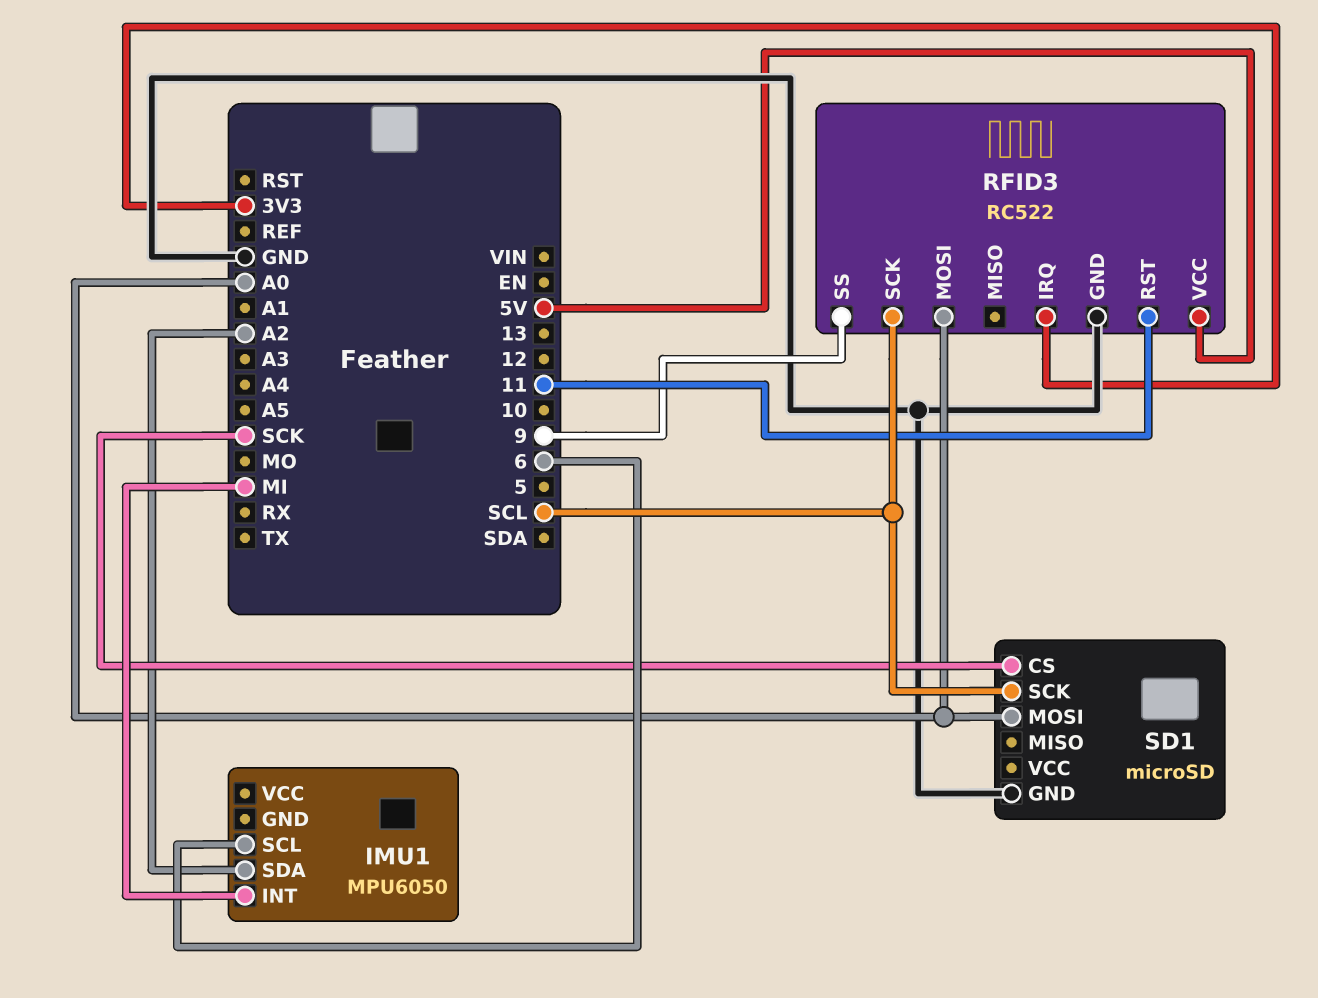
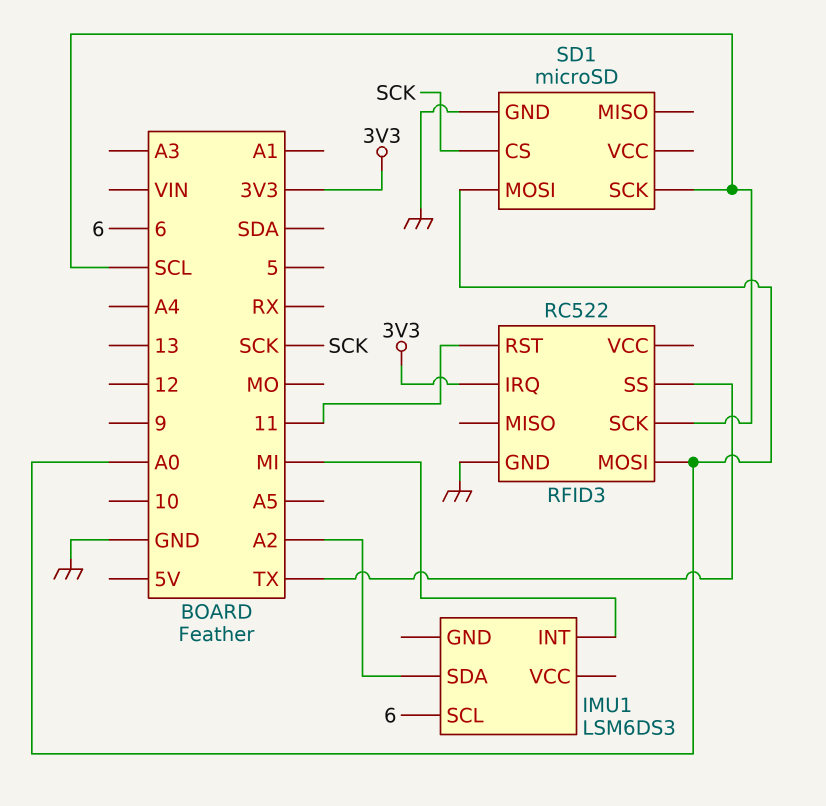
IMU1: MPU6050 -> LSM6DS3
RFID3 pin SS: 9 -> TX
RFID3 pin VCC: 5V -> none

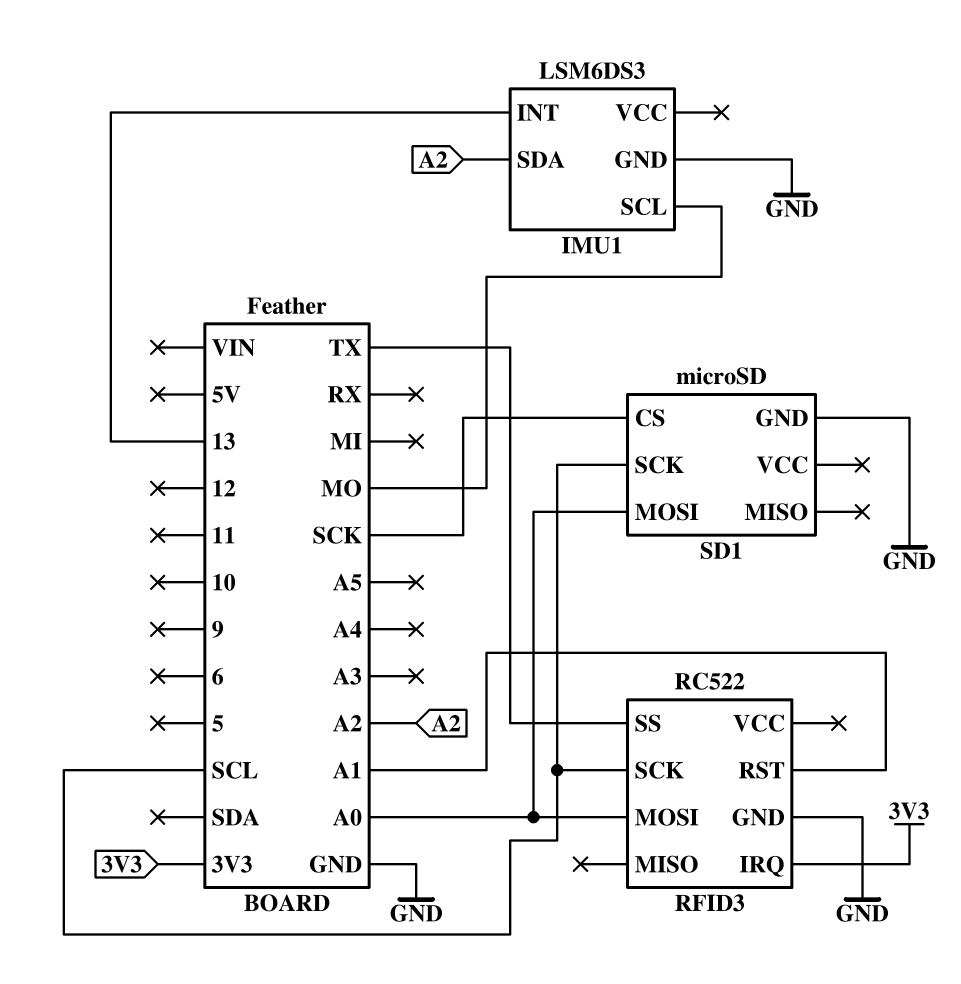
IMU1 pin GND: none -> GND
IMU1 pin INT: MI -> 13
IMU1 pin SCL: 6 -> MO
RFID3 pin RST: 11 -> A1

